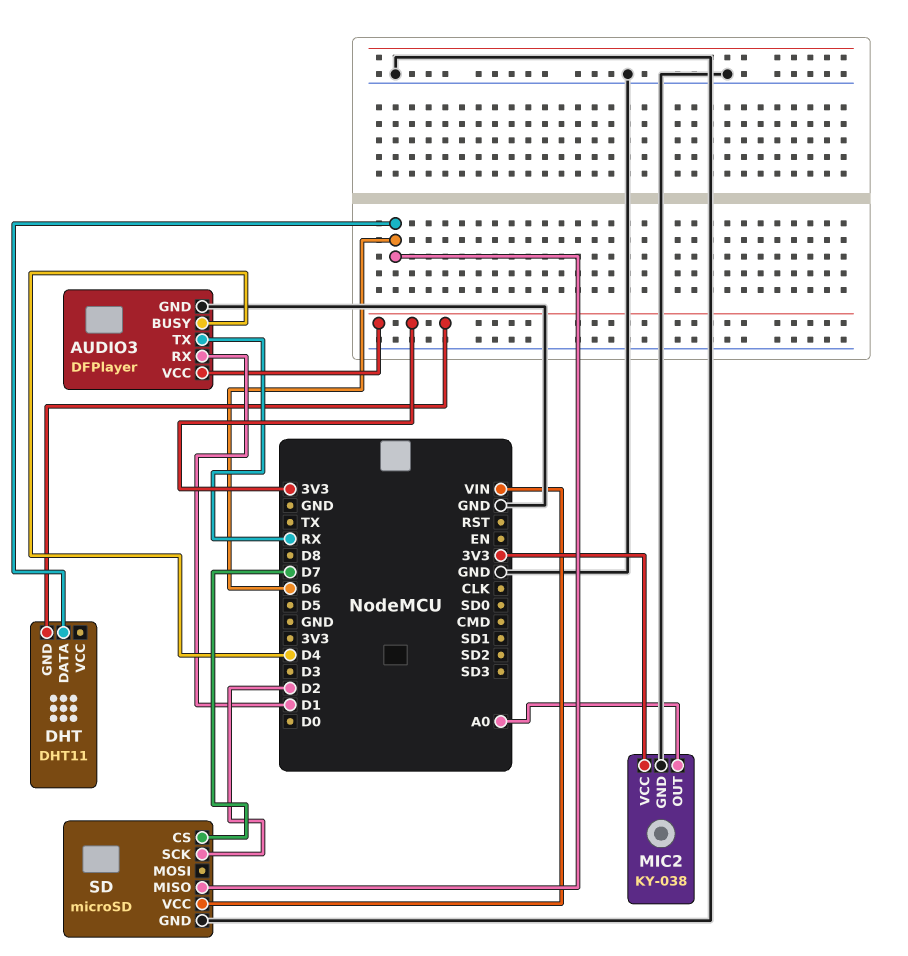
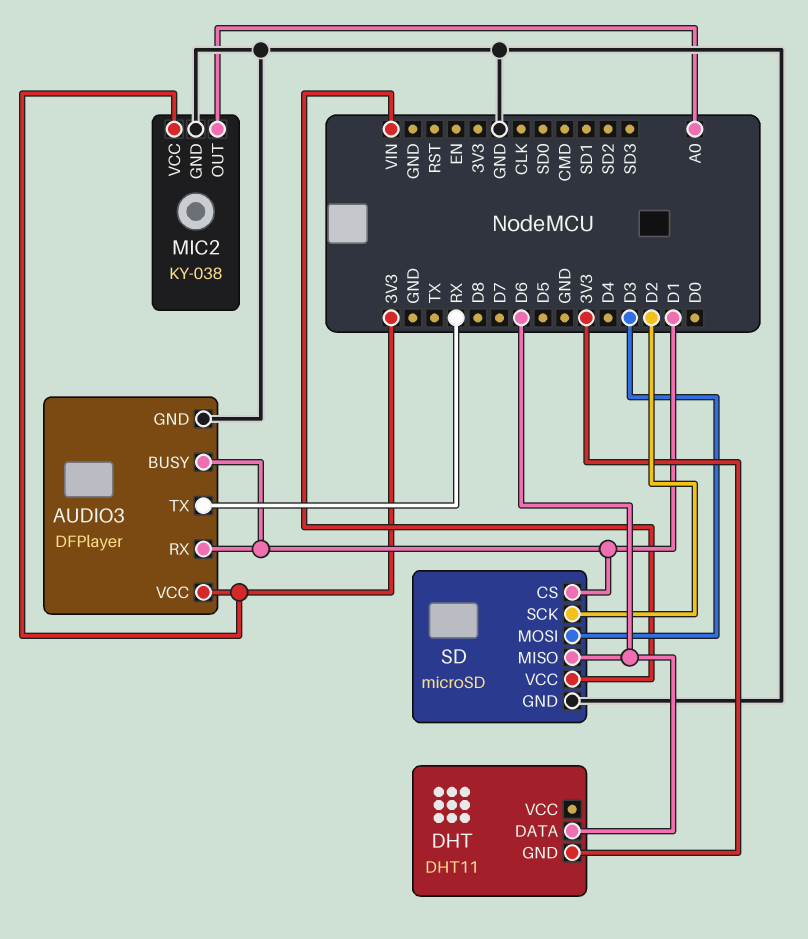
AUDIO3 pin BUSY: D4 -> D1
SD pin CS: D7 -> D1
SD pin MOSI: none -> D3

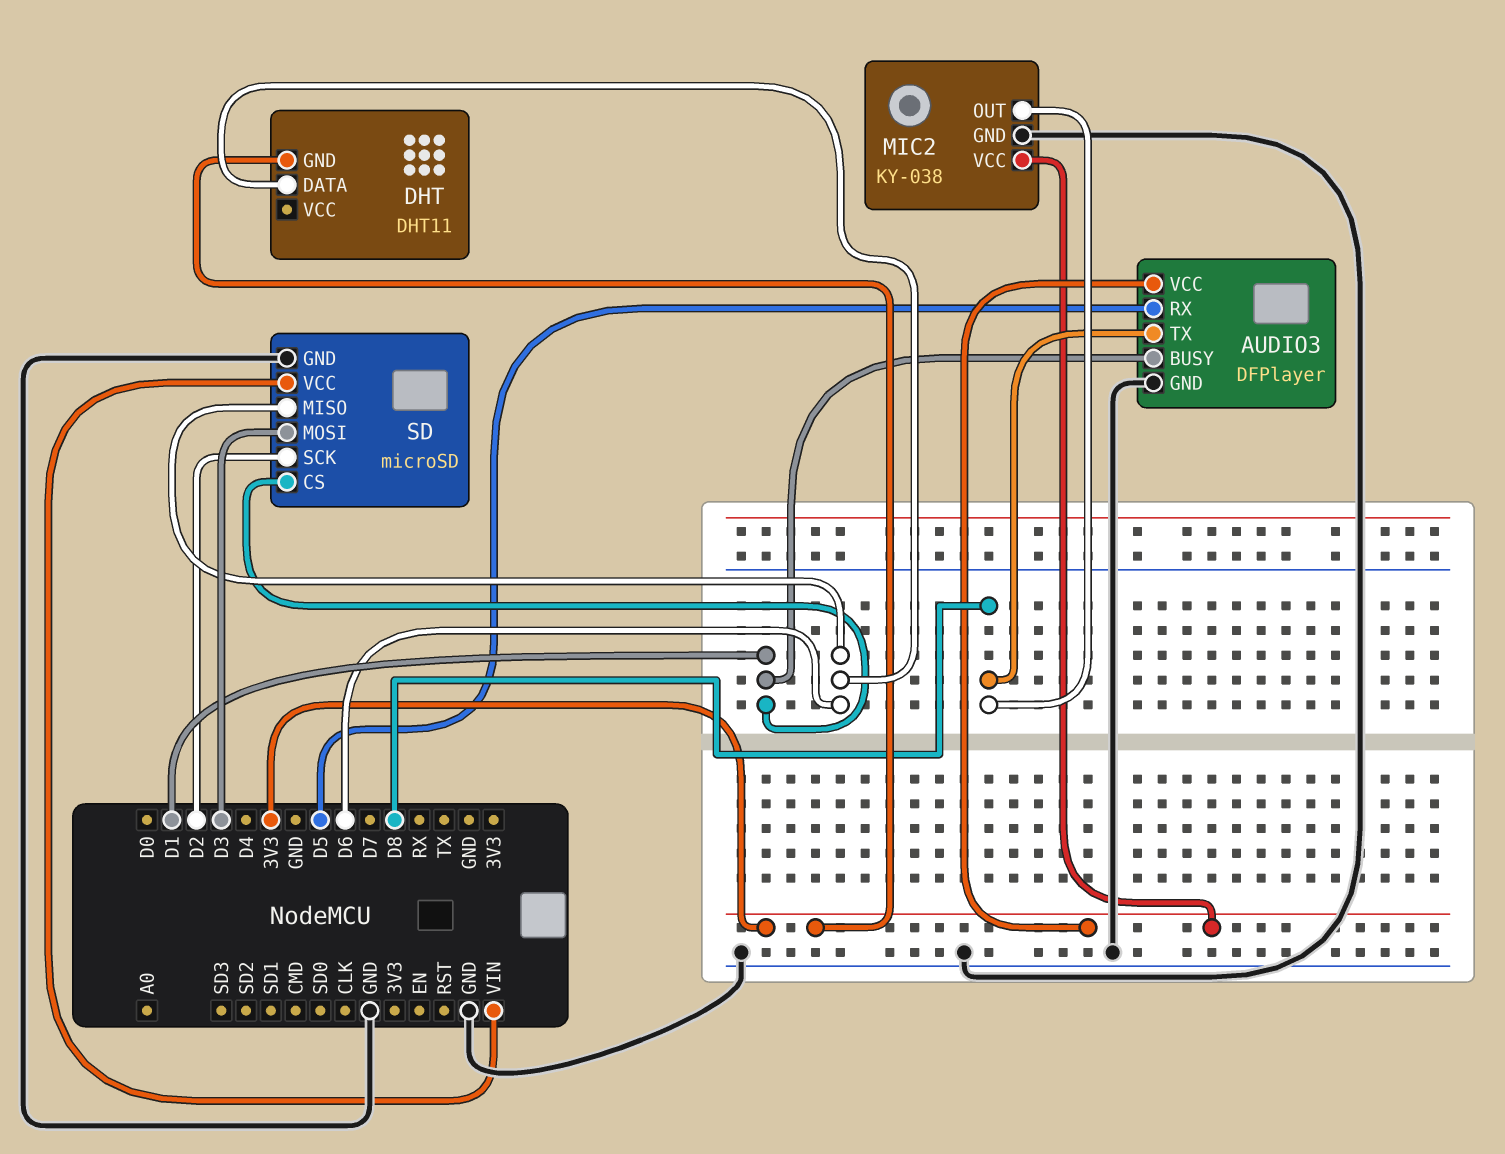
AUDIO3 pin RX: D1 -> D5
AUDIO3 pin TX: RX -> D8
MIC2 pin OUT: A0 -> D8

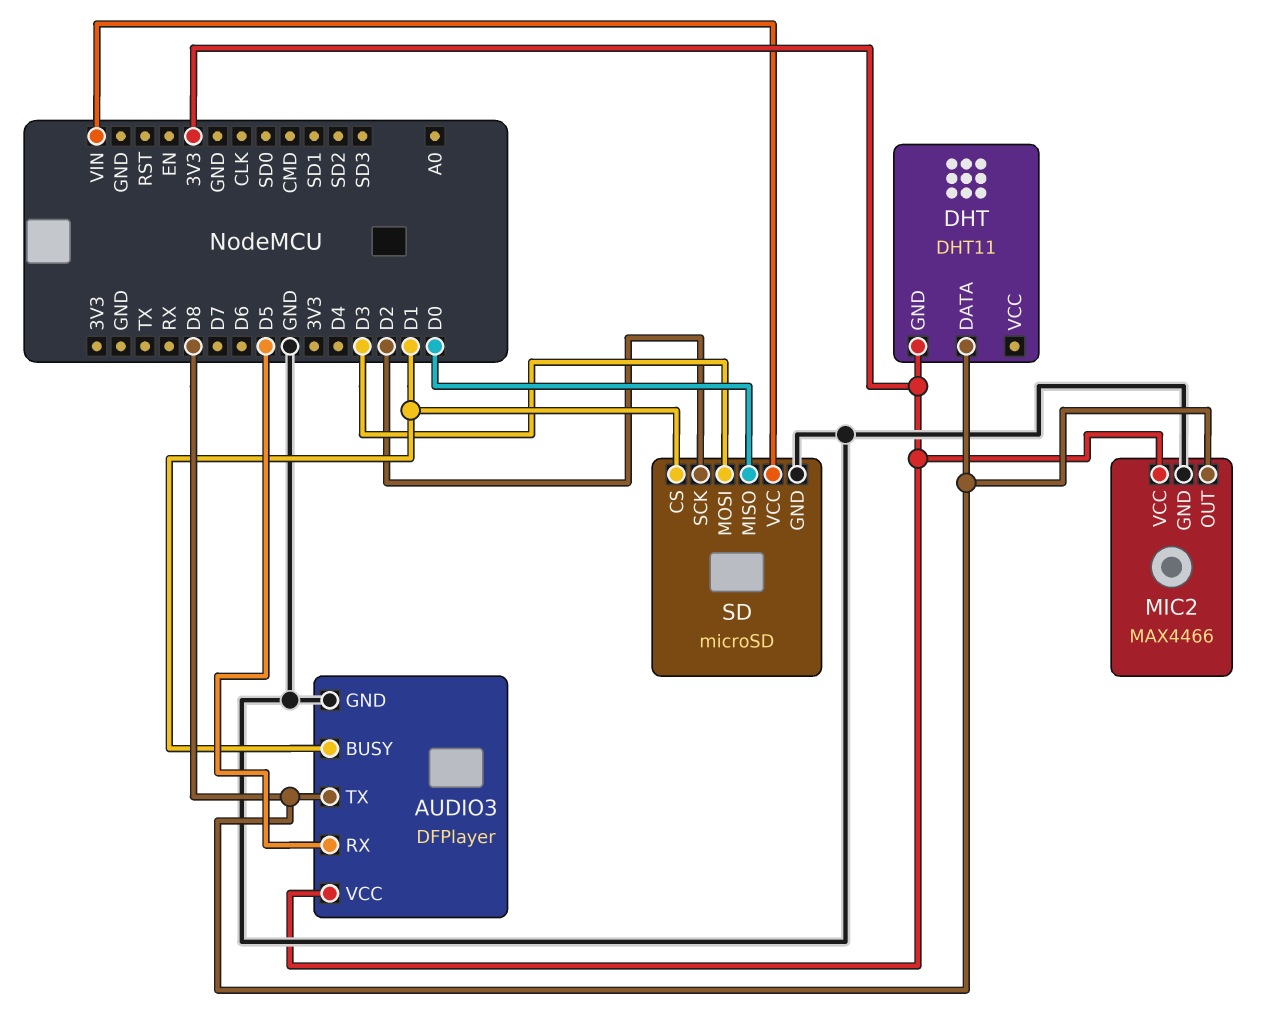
DHT pin DATA: D6 -> D8
MIC2: KY-038 -> MAX4466
SD pin MISO: D6 -> D0

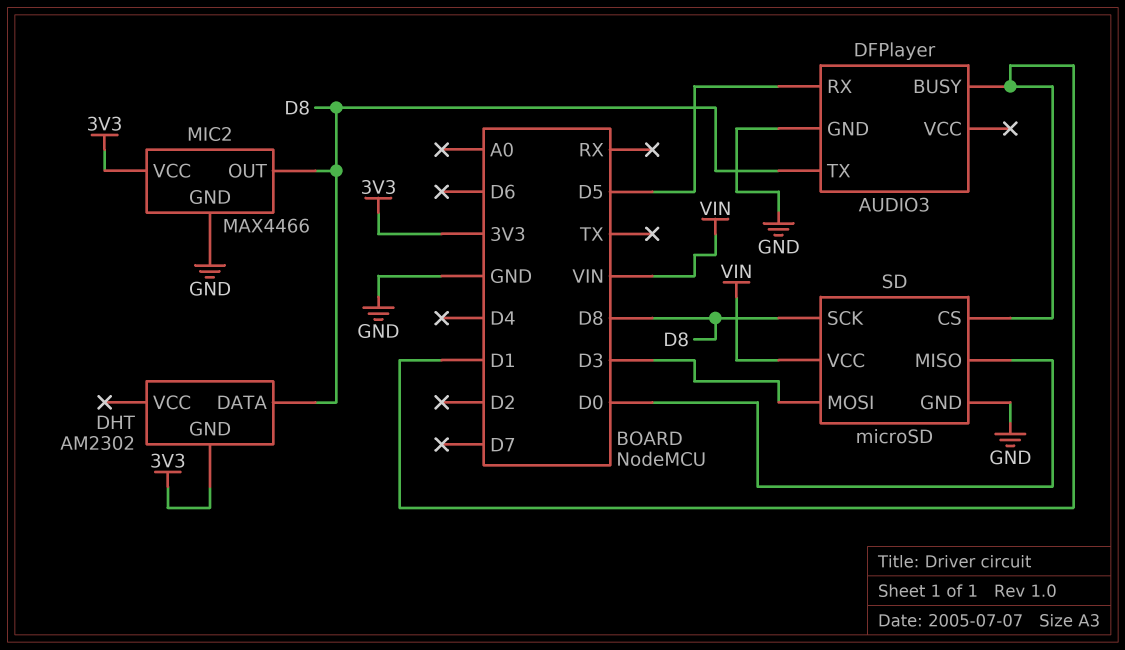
AUDIO3 pin VCC: 3V3 -> none
DHT: DHT11 -> AM2302
SD pin SCK: D2 -> D8

